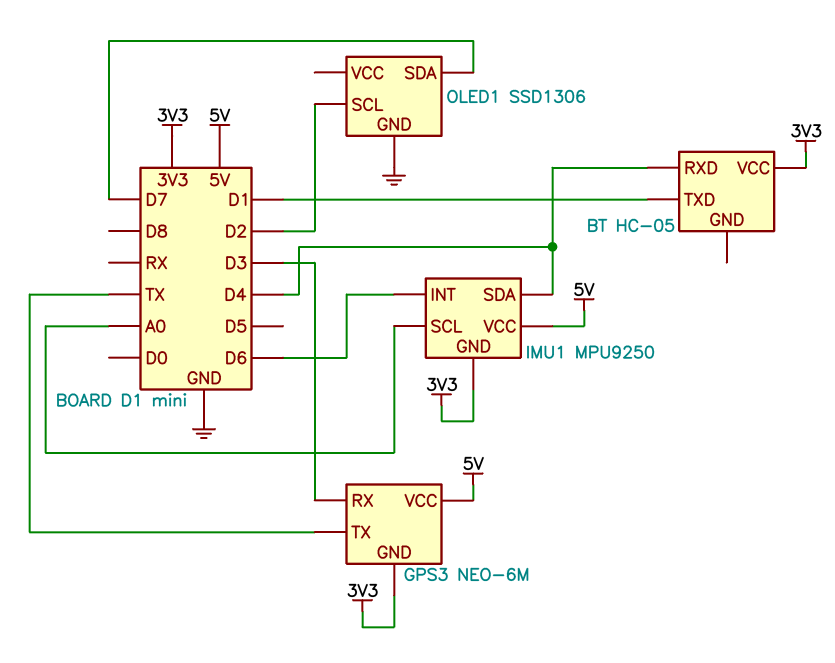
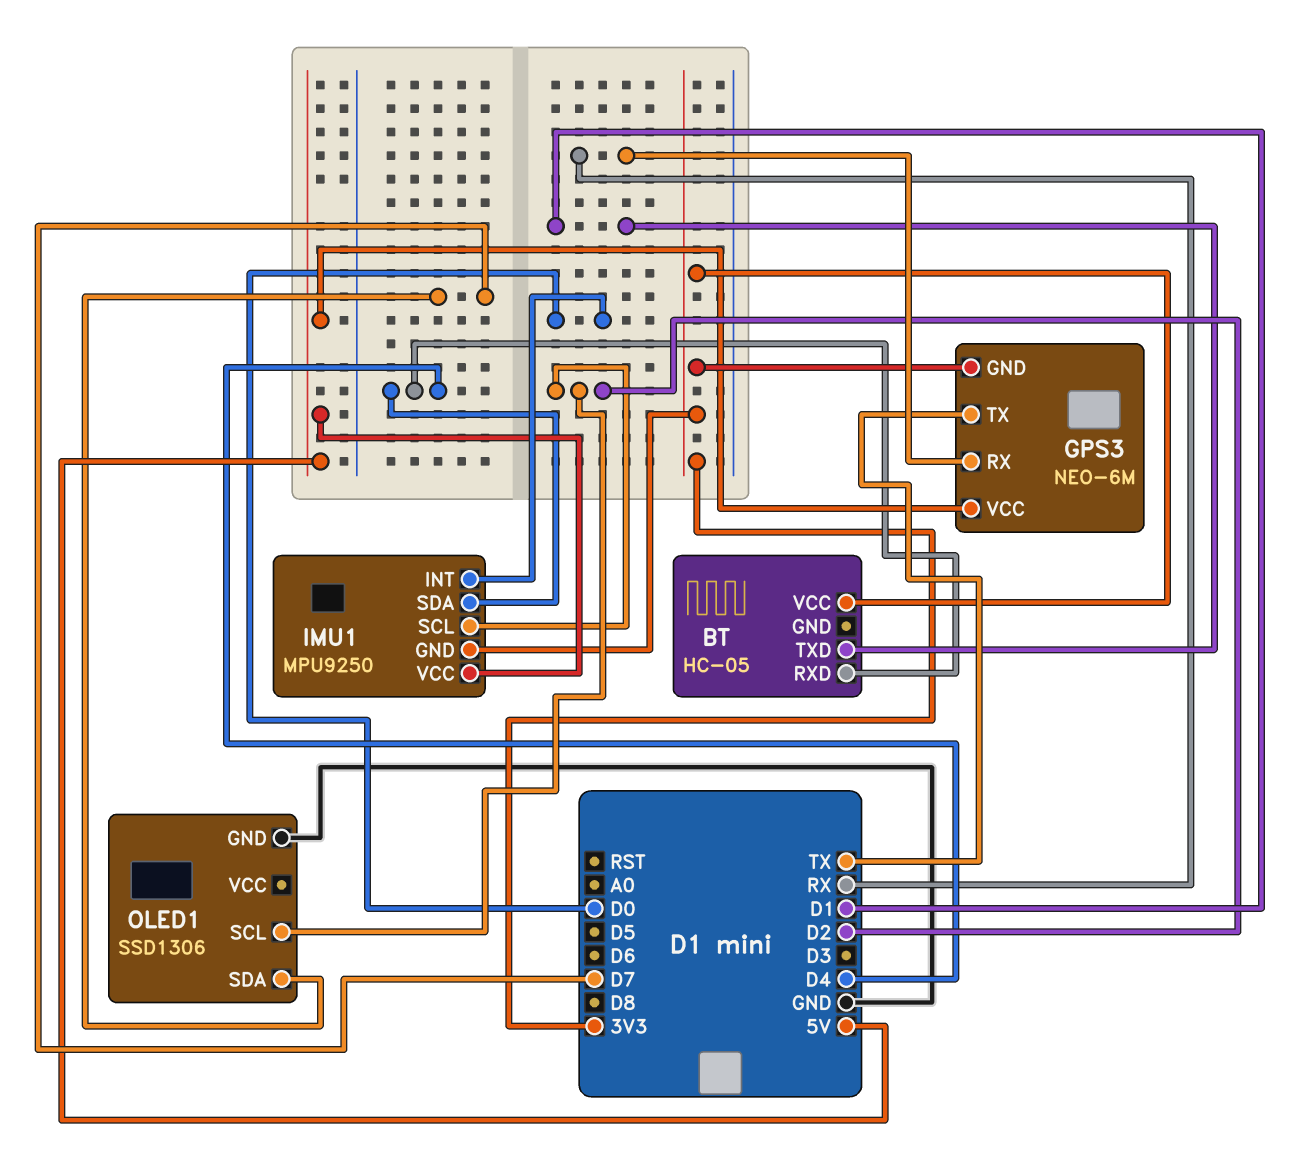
GPS3 pin RX: D3 -> RX
IMU1 pin INT: D6 -> D0
IMU1 pin SCL: A0 -> D2

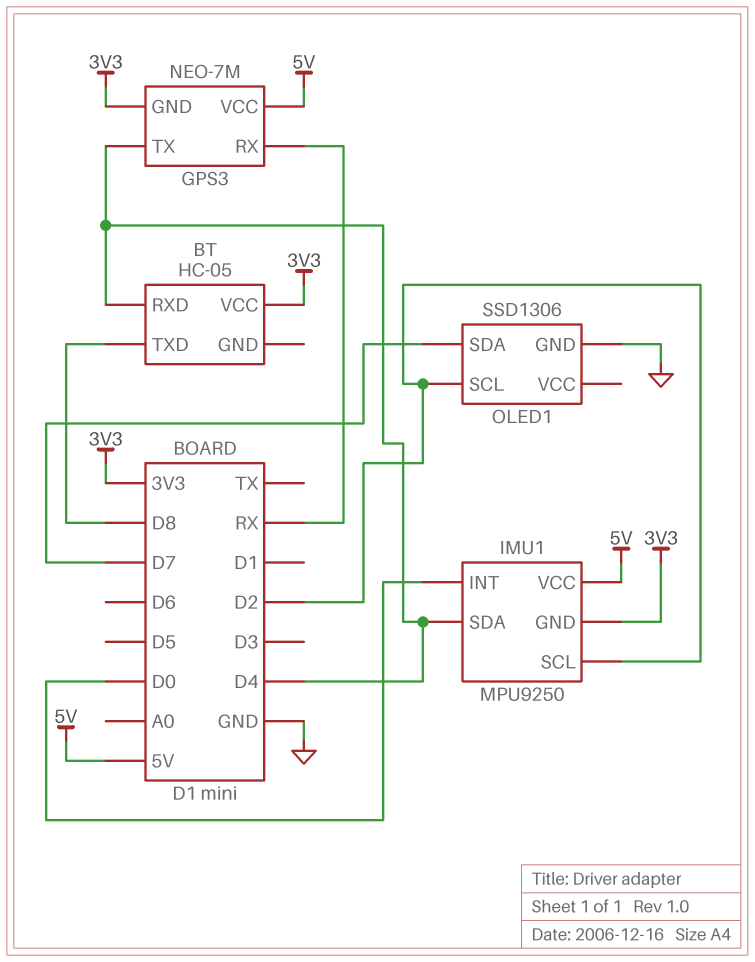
BT pin TXD: D1 -> D8
GPS3: NEO-6M -> NEO-7M
GPS3 pin TX: TX -> D4

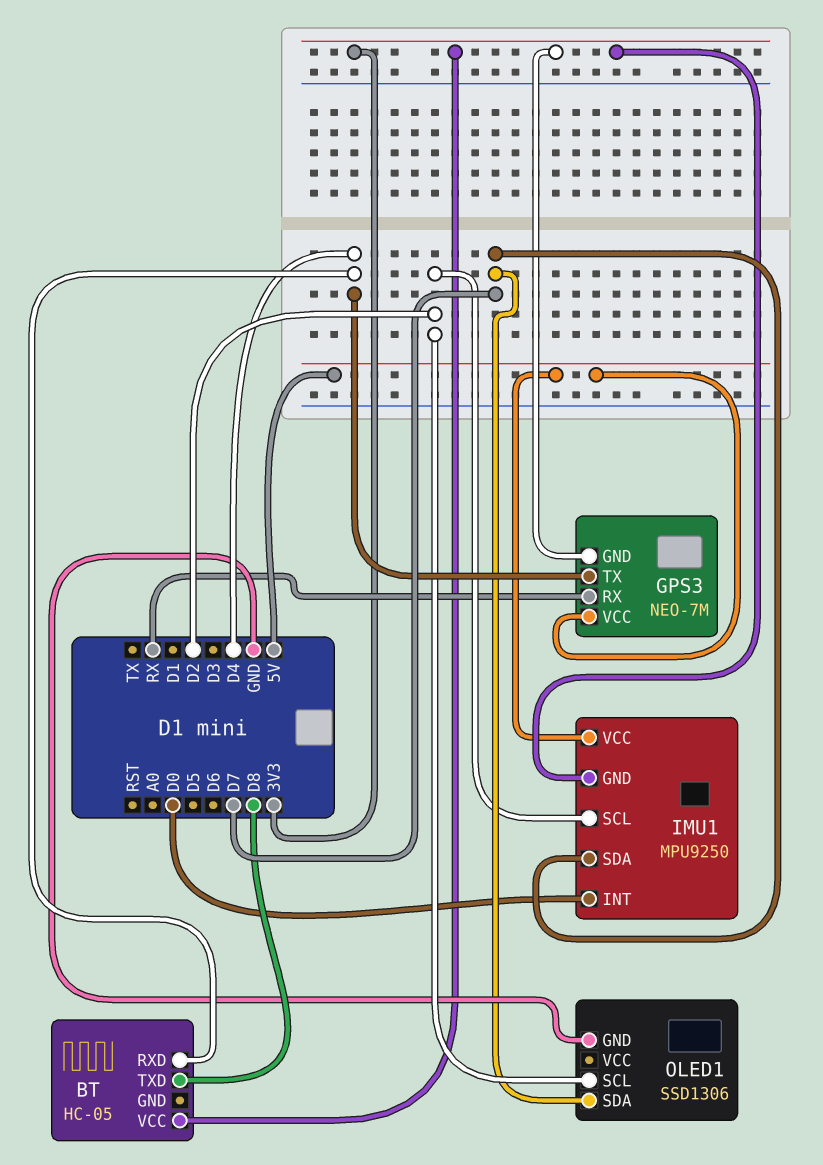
IMU1 pin SDA: D4 -> D7

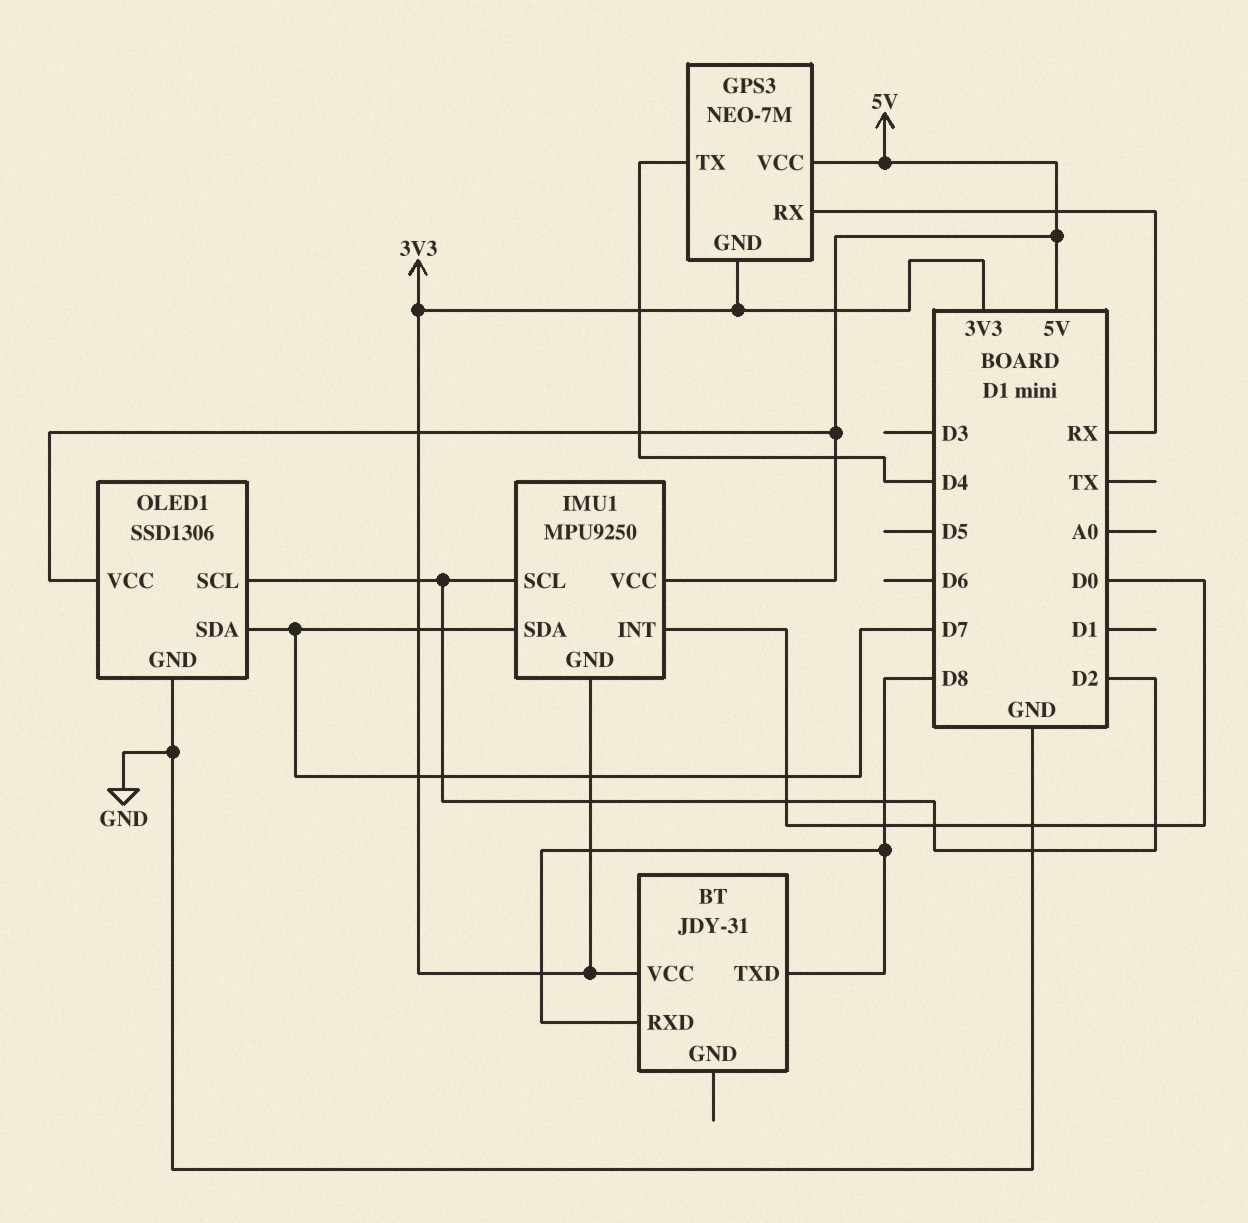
BT: HC-05 -> JDY-31
BT pin RXD: D4 -> D8
OLED1 pin VCC: none -> 5V

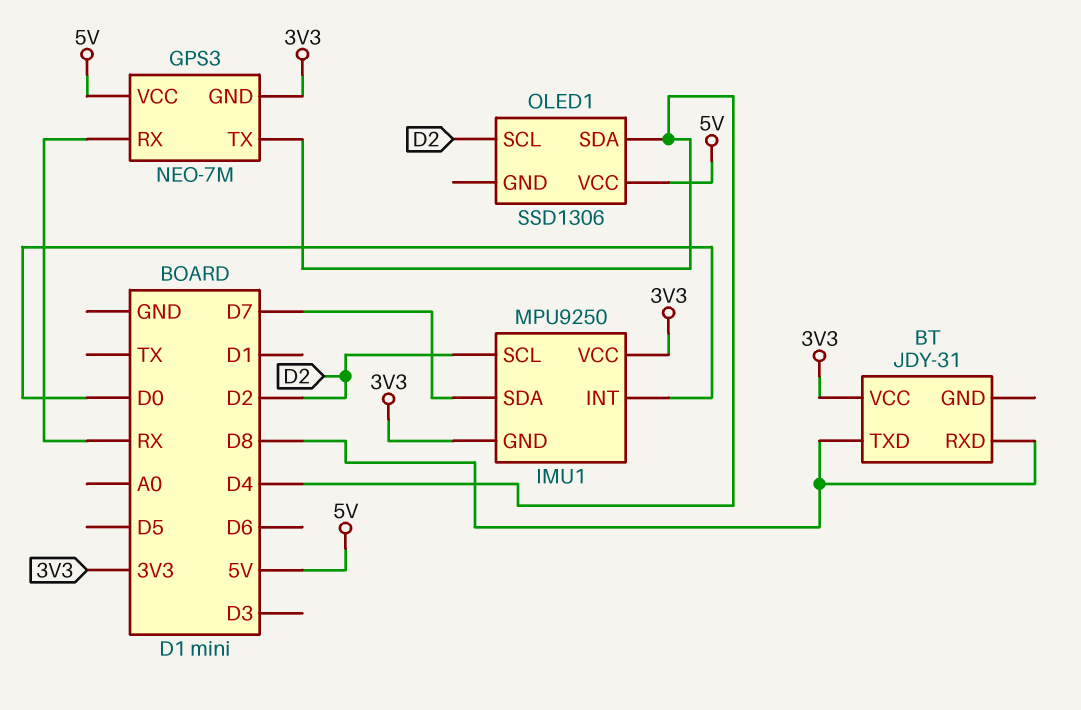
IMU1 pin VCC: 5V -> 3V3
OLED1 pin GND: GND -> none
OLED1 pin SDA: D7 -> D4

